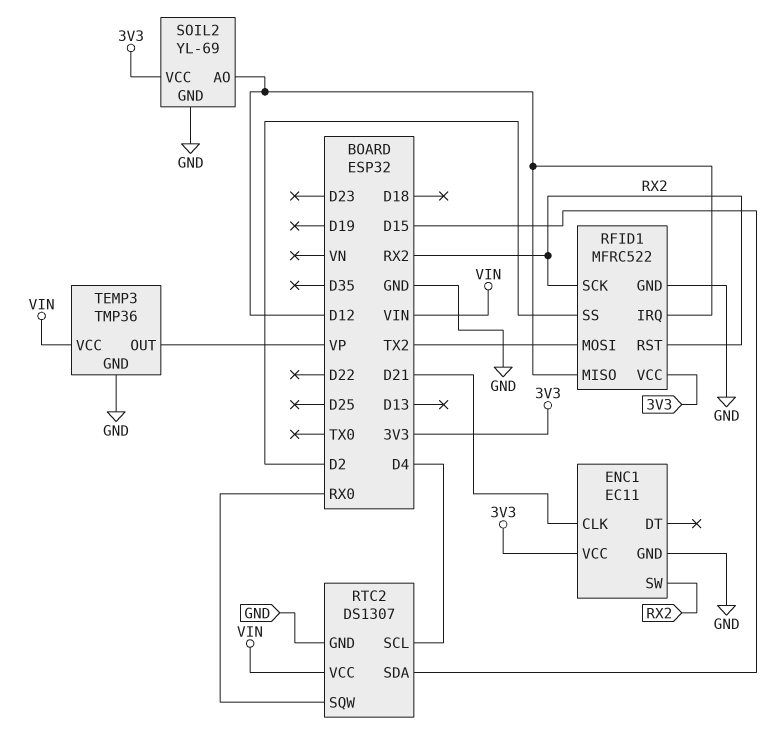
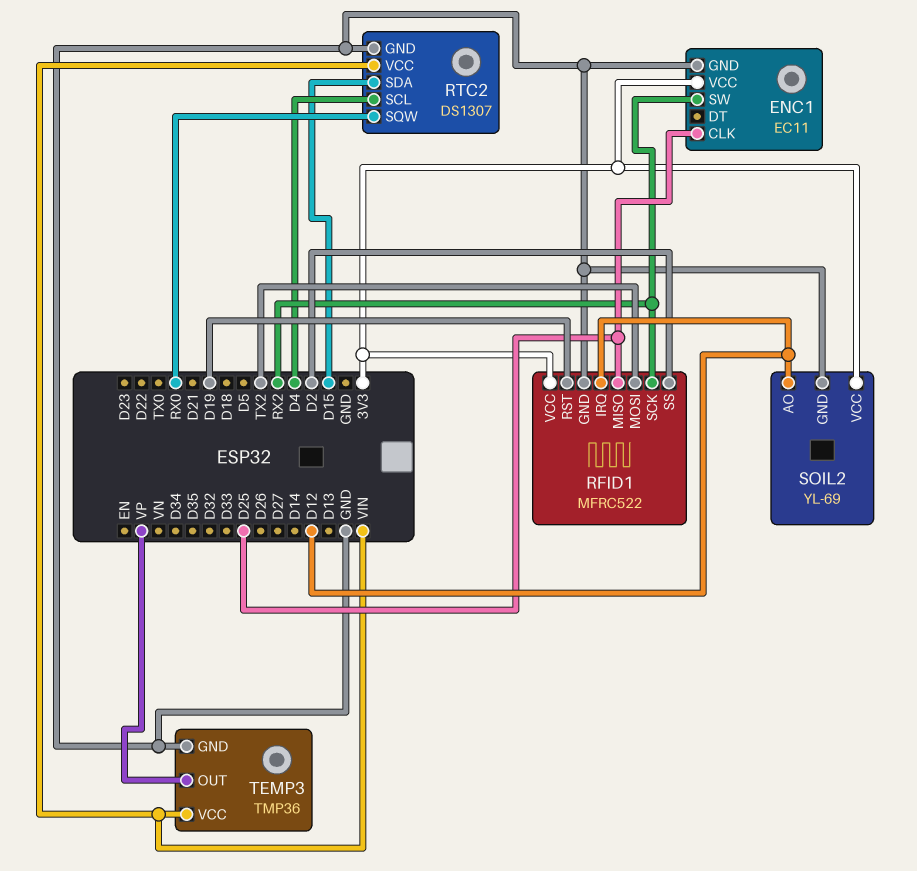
ENC1 pin CLK: D21 -> D25
RFID1 pin MISO: D12 -> D25
RFID1 pin RST: RX2 -> D19

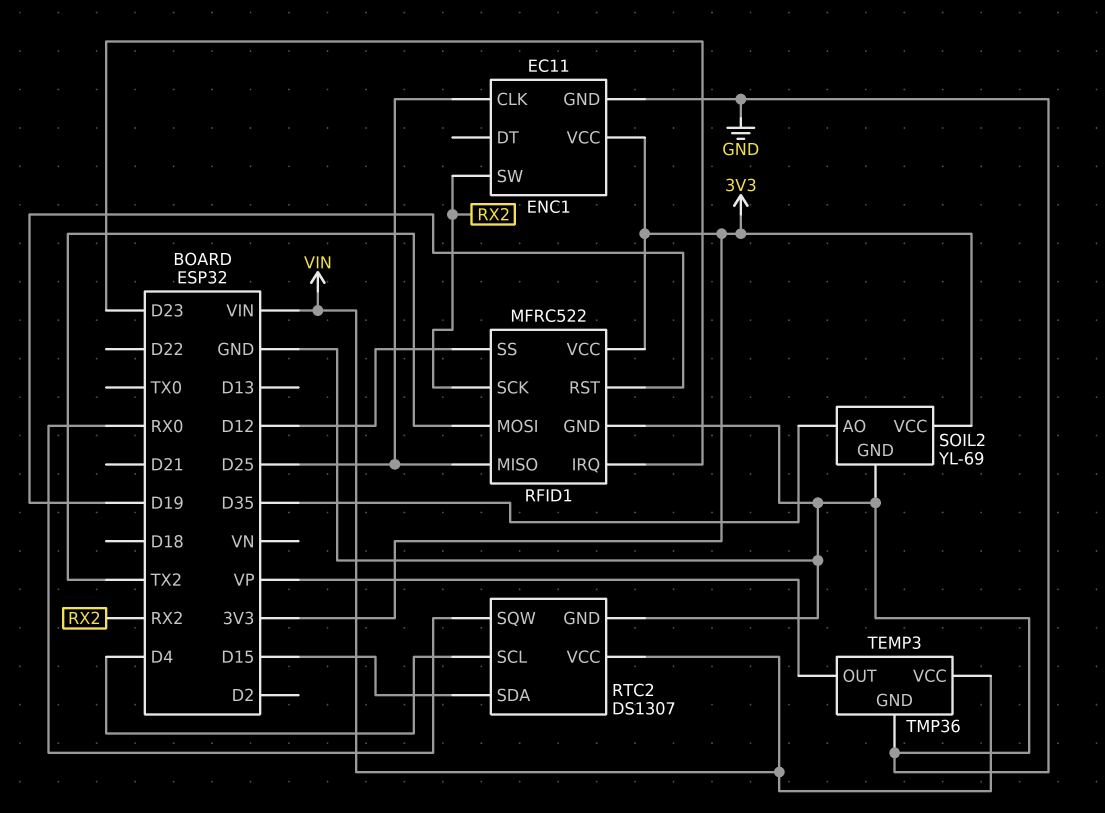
RFID1 pin IRQ: D12 -> D23
RFID1 pin SS: D2 -> D12
SOIL2 pin AO: D12 -> D35

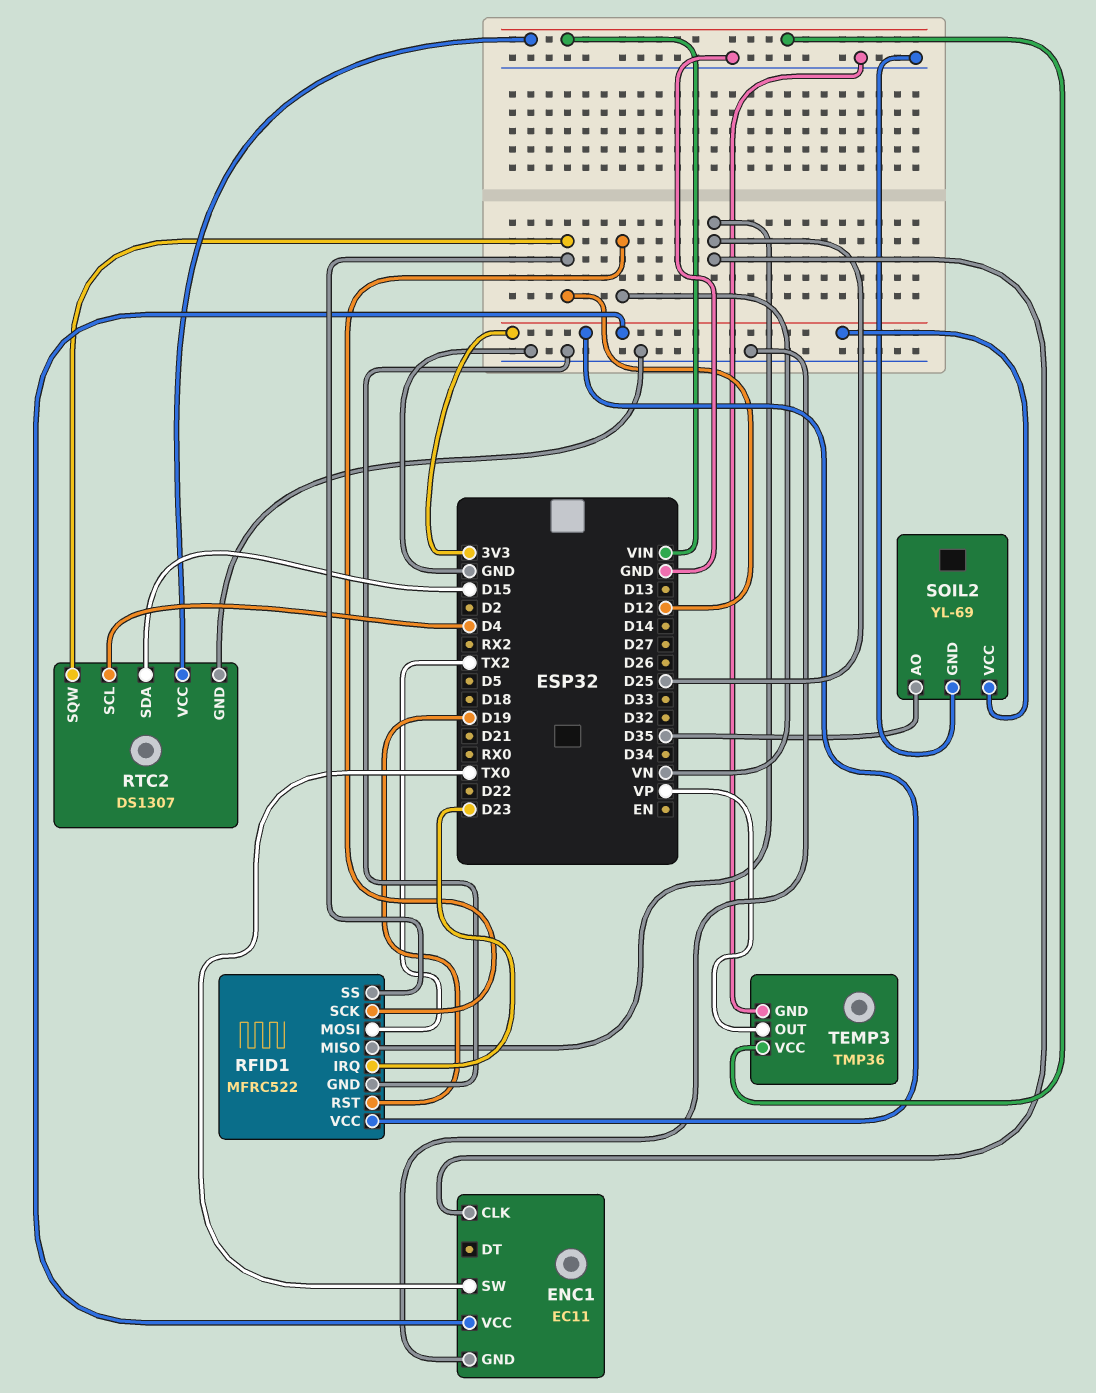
ENC1 pin SW: RX2 -> TX0
RFID1 pin SCK: RX2 -> VN
RTC2 pin SQW: RX0 -> D12

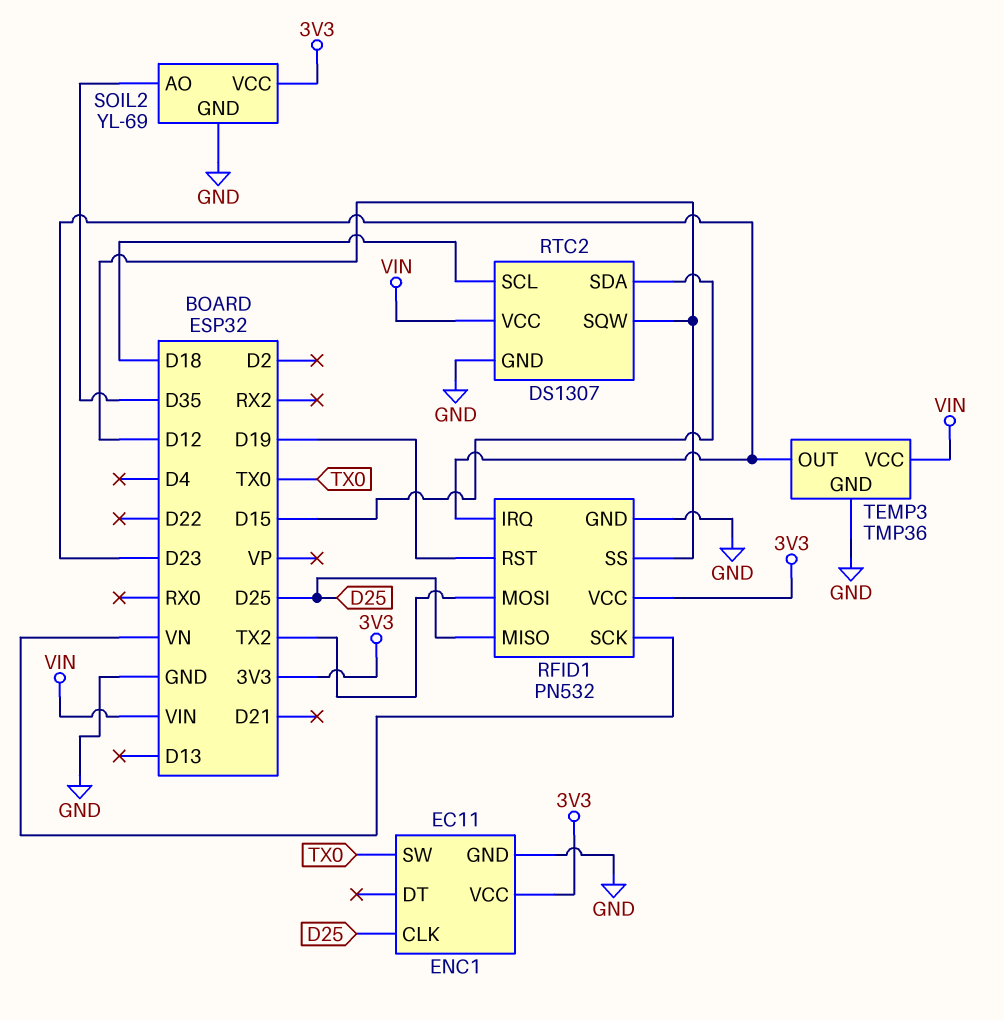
RFID1: MFRC522 -> PN532
RTC2 pin SCL: D4 -> D18
TEMP3 pin OUT: VP -> D23

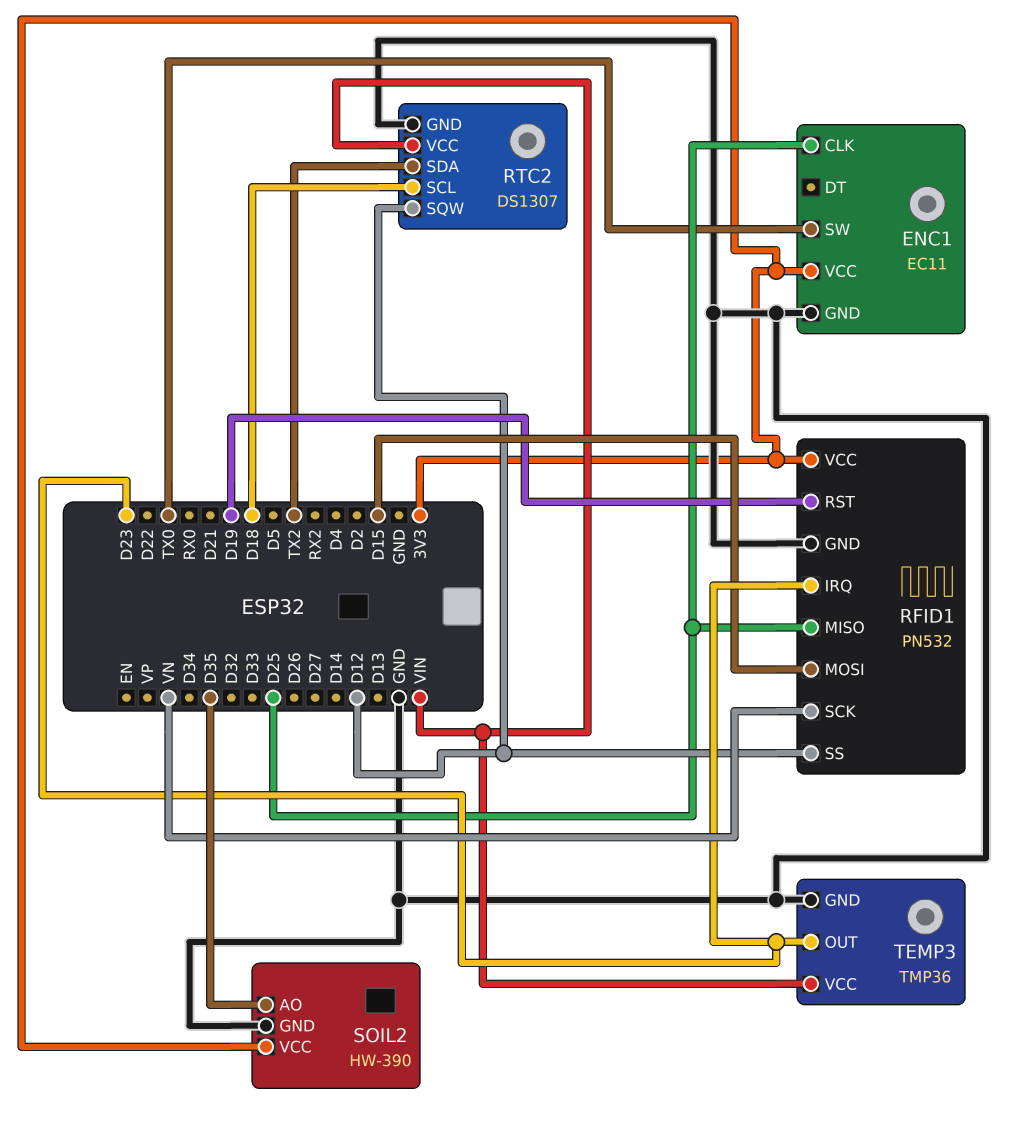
RFID1 pin MOSI: TX2 -> D15
RTC2 pin SDA: D15 -> TX2
SOIL2: YL-69 -> HW-390

